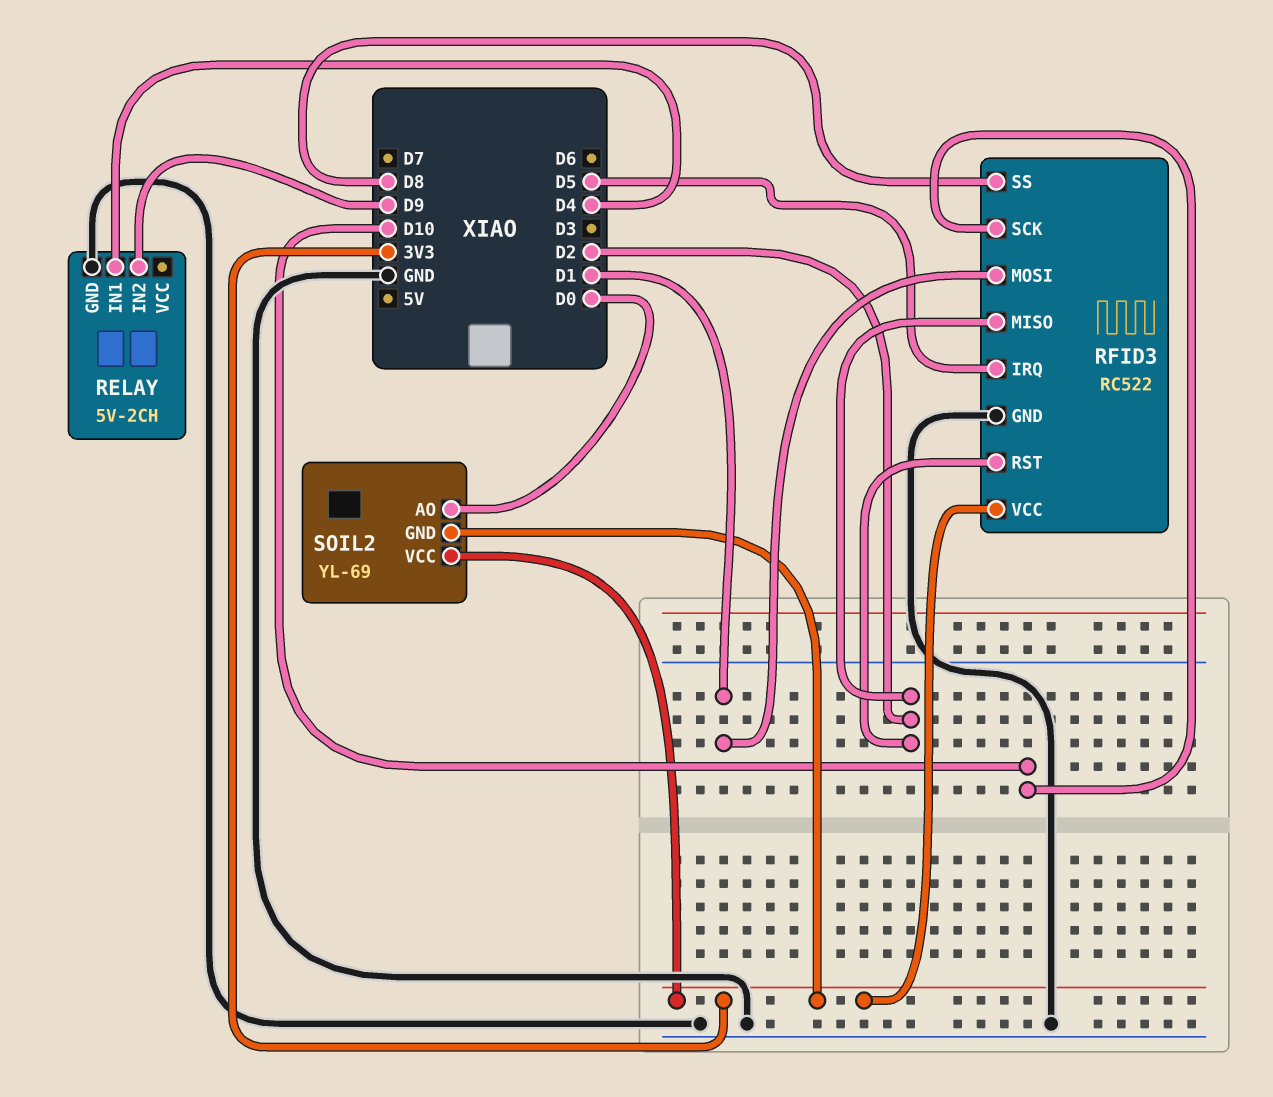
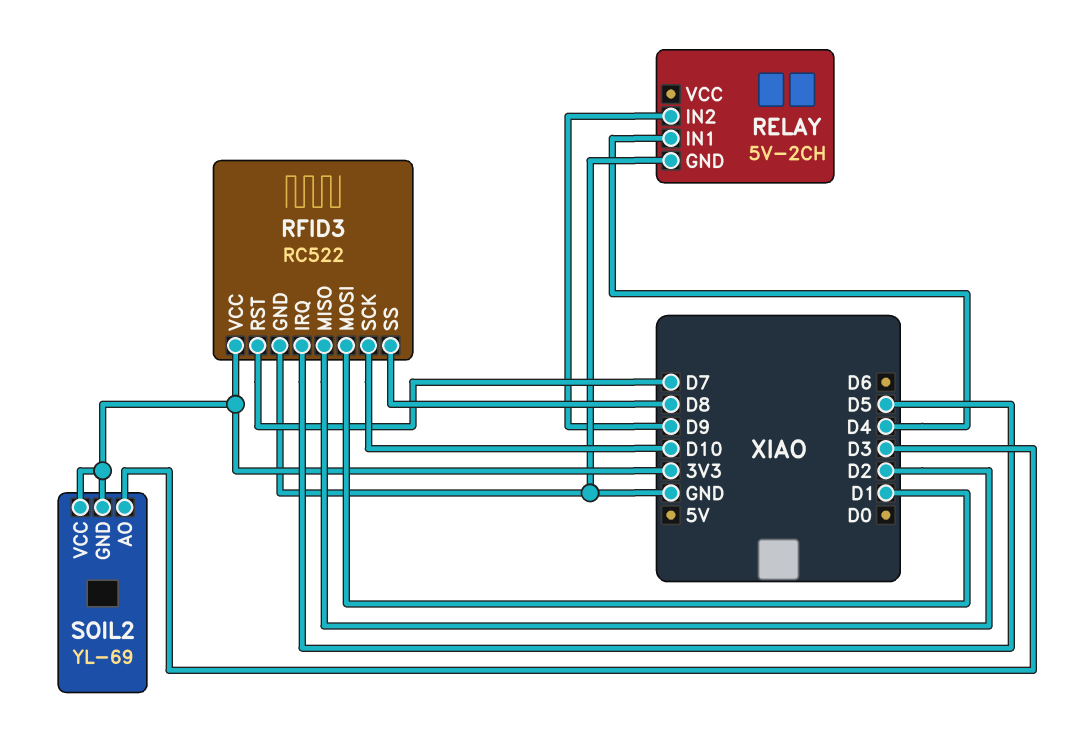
RFID3 pin RST: D2 -> D7
SOIL2 pin AO: D0 -> D3

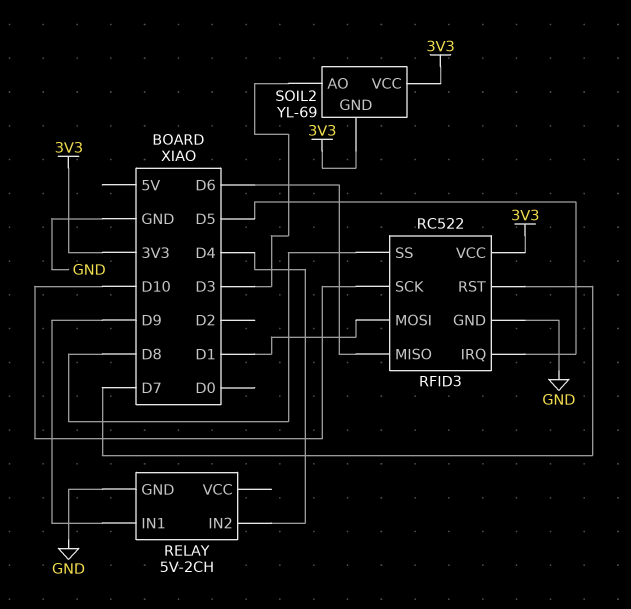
RELAY pin IN1: D4 -> D9
RELAY pin IN2: D9 -> D4
RFID3 pin MISO: D2 -> D6

